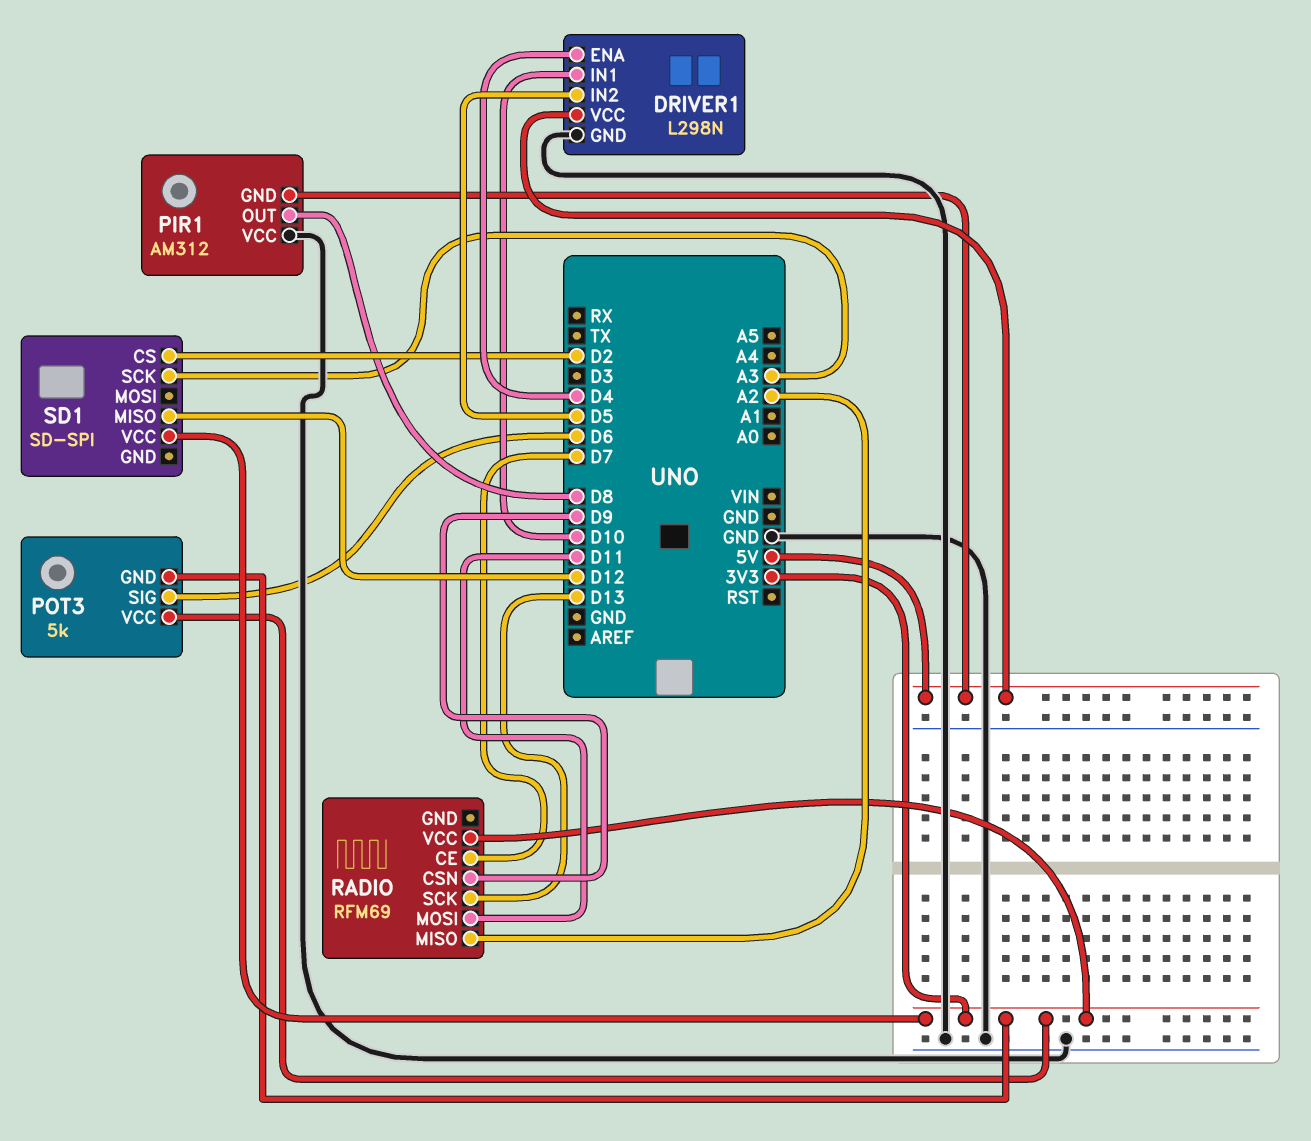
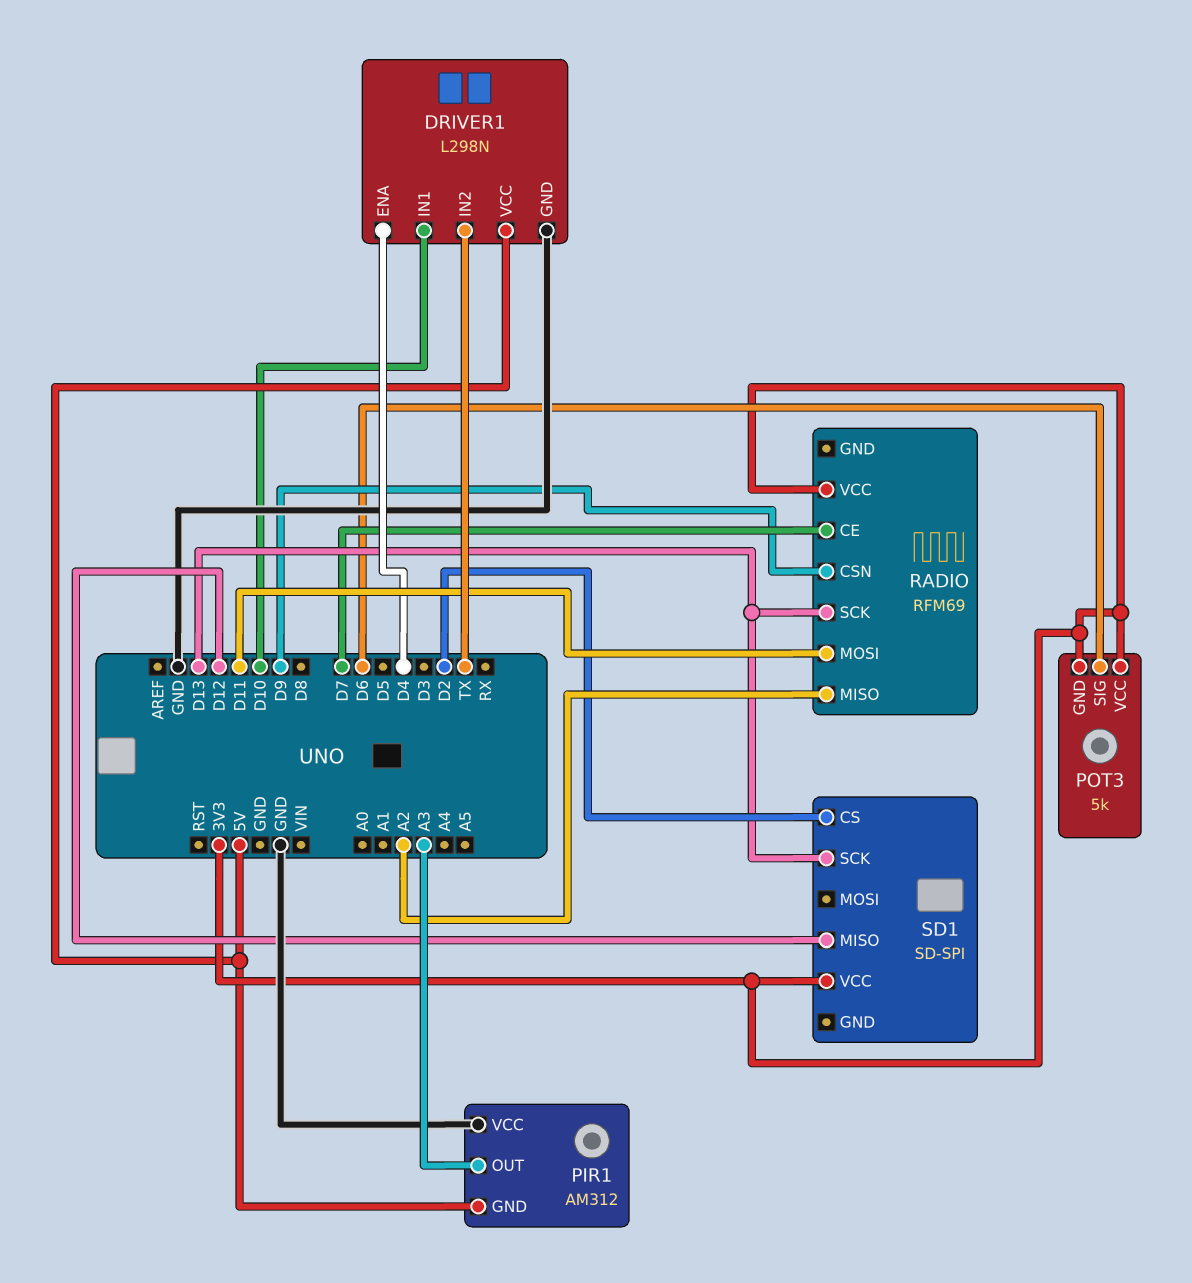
DRIVER1 pin IN2: D5 -> TX
PIR1 pin OUT: D8 -> A3
SD1 pin SCK: A3 -> D13

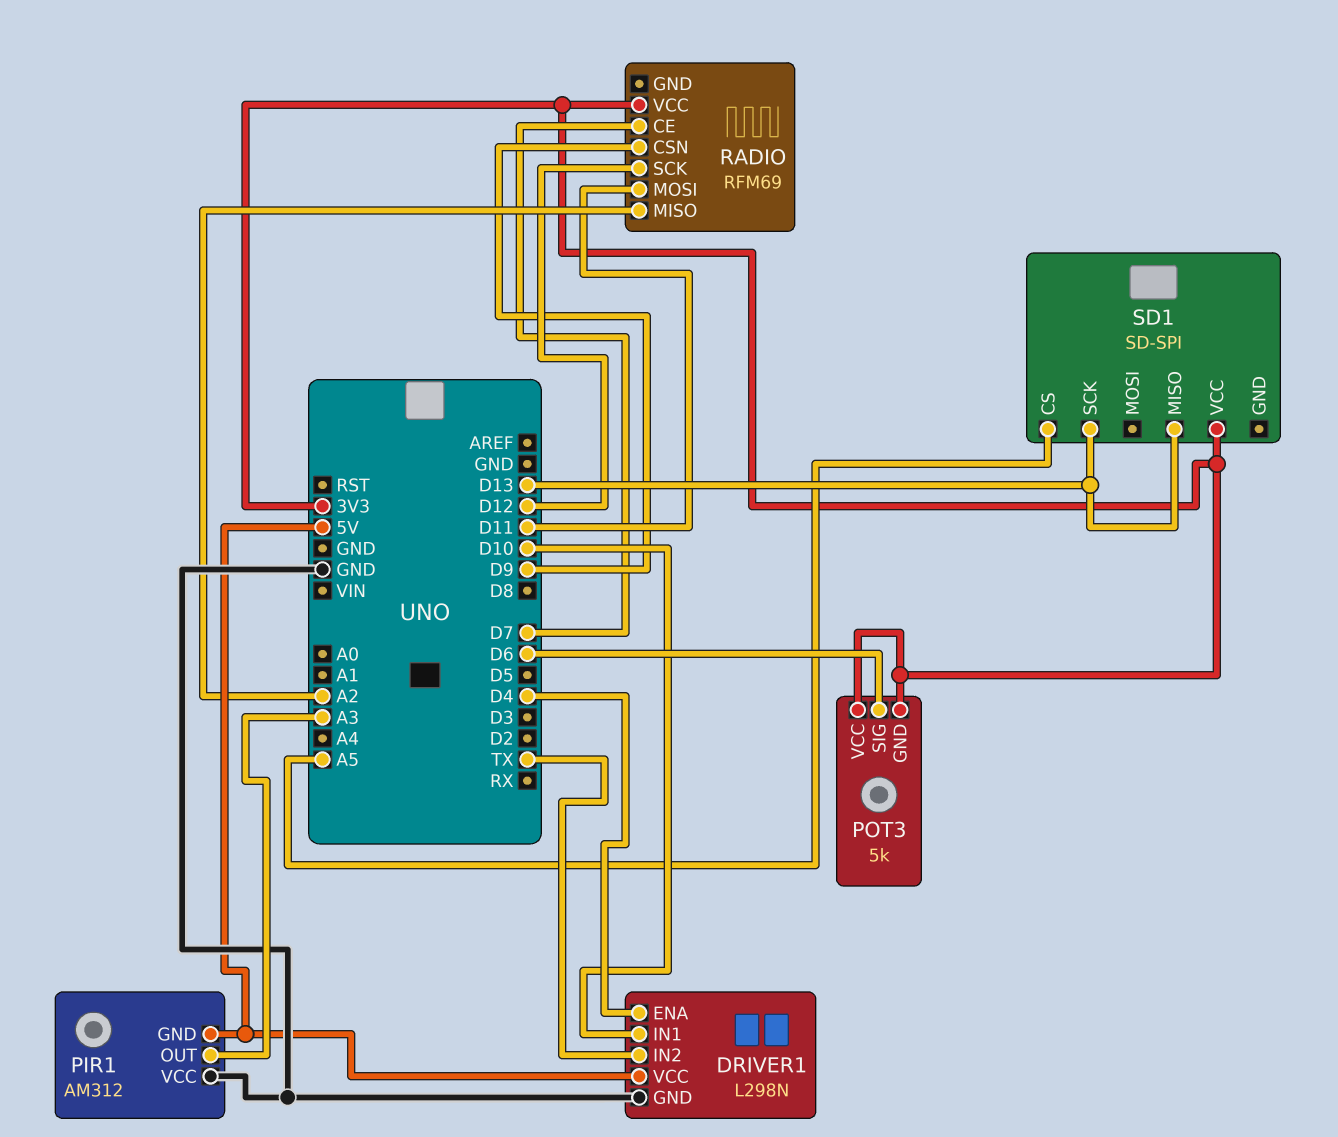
RADIO pin SCK: D13 -> D12
SD1 pin CS: D2 -> A5
SD1 pin MISO: D12 -> D13

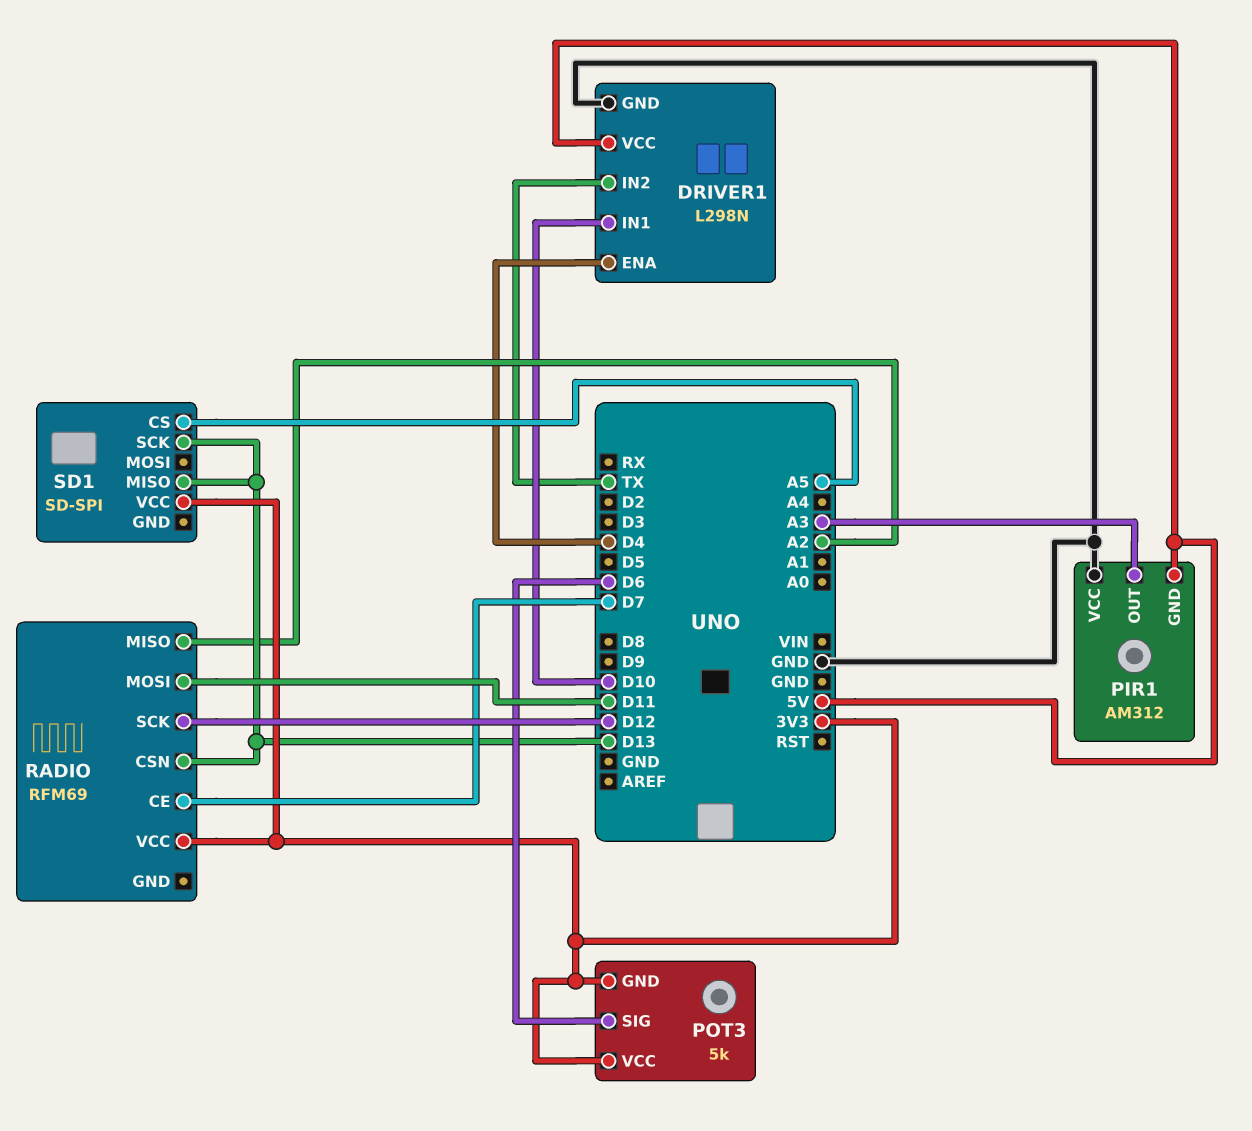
RADIO pin CSN: D9 -> D13

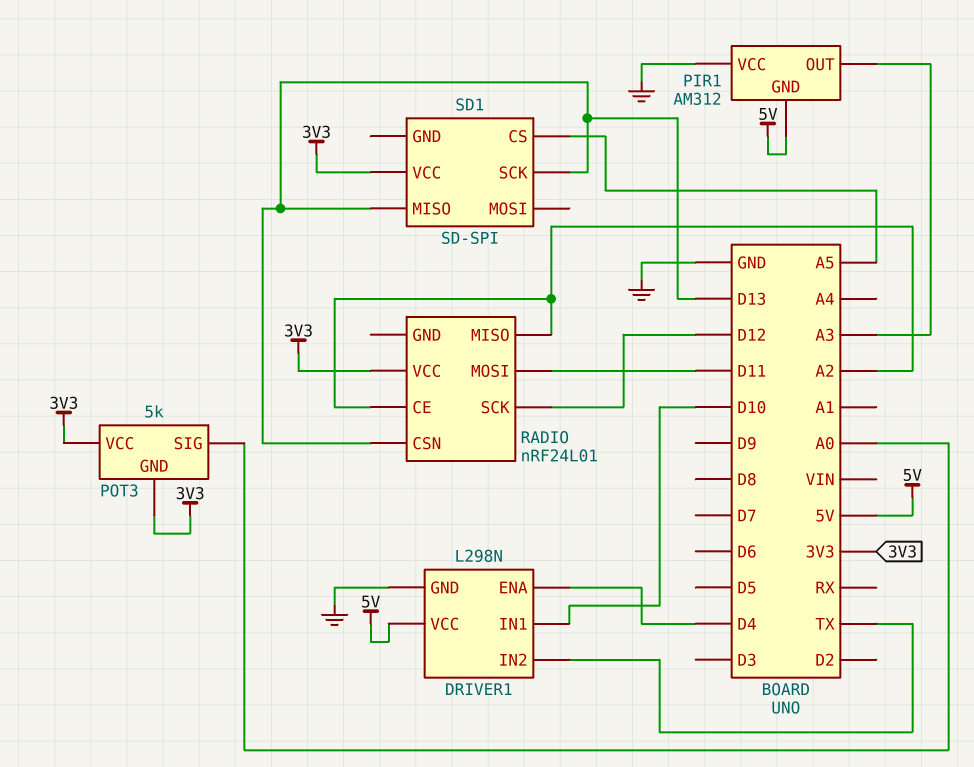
POT3 pin SIG: D6 -> A0
RADIO: RFM69 -> nRF24L01
RADIO pin CE: D7 -> A2

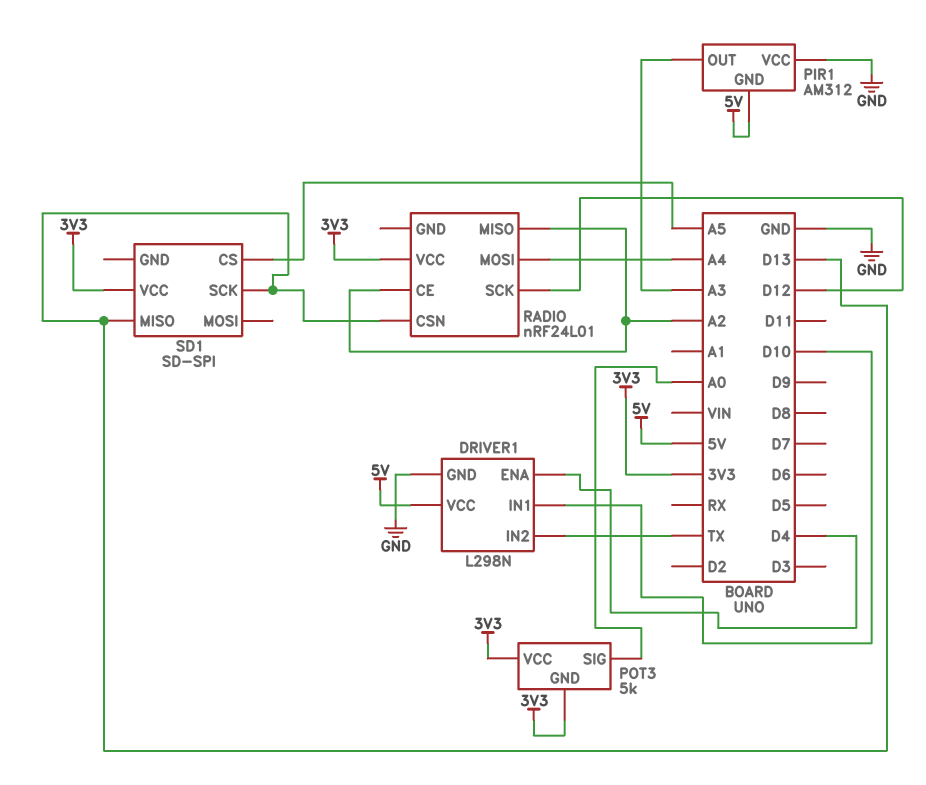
RADIO pin MOSI: D11 -> A4

